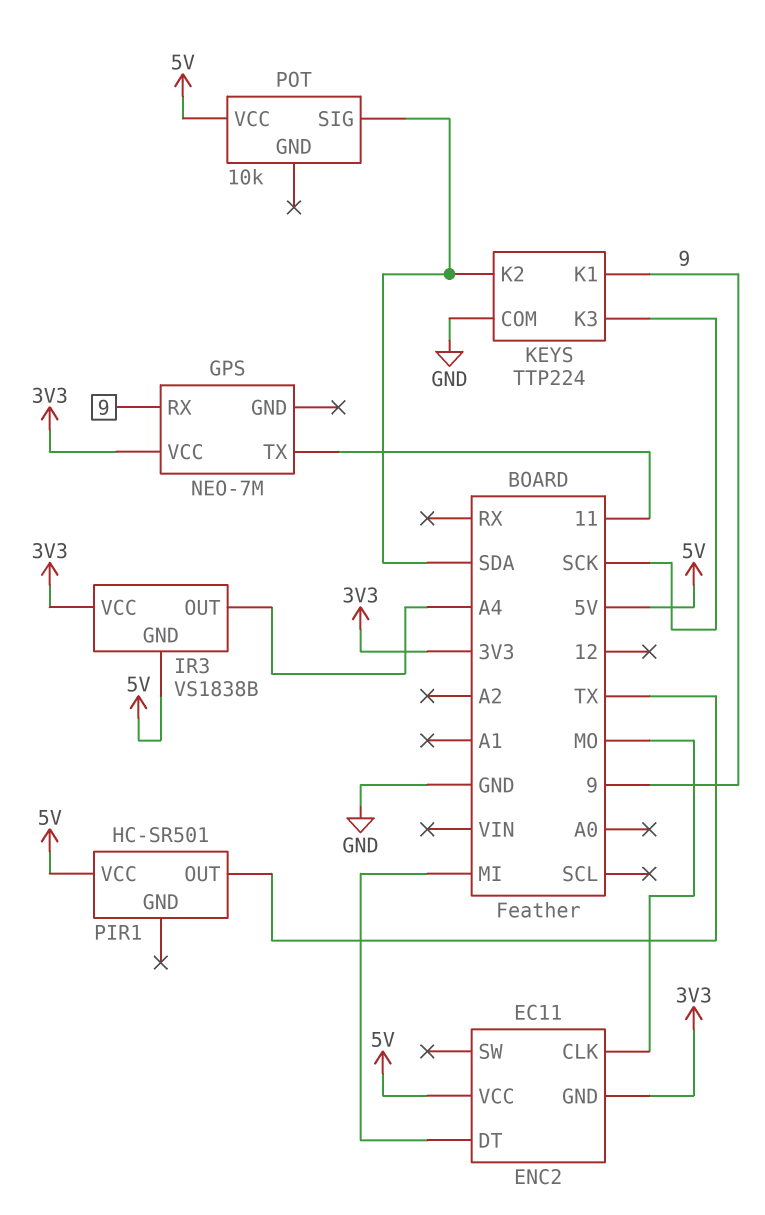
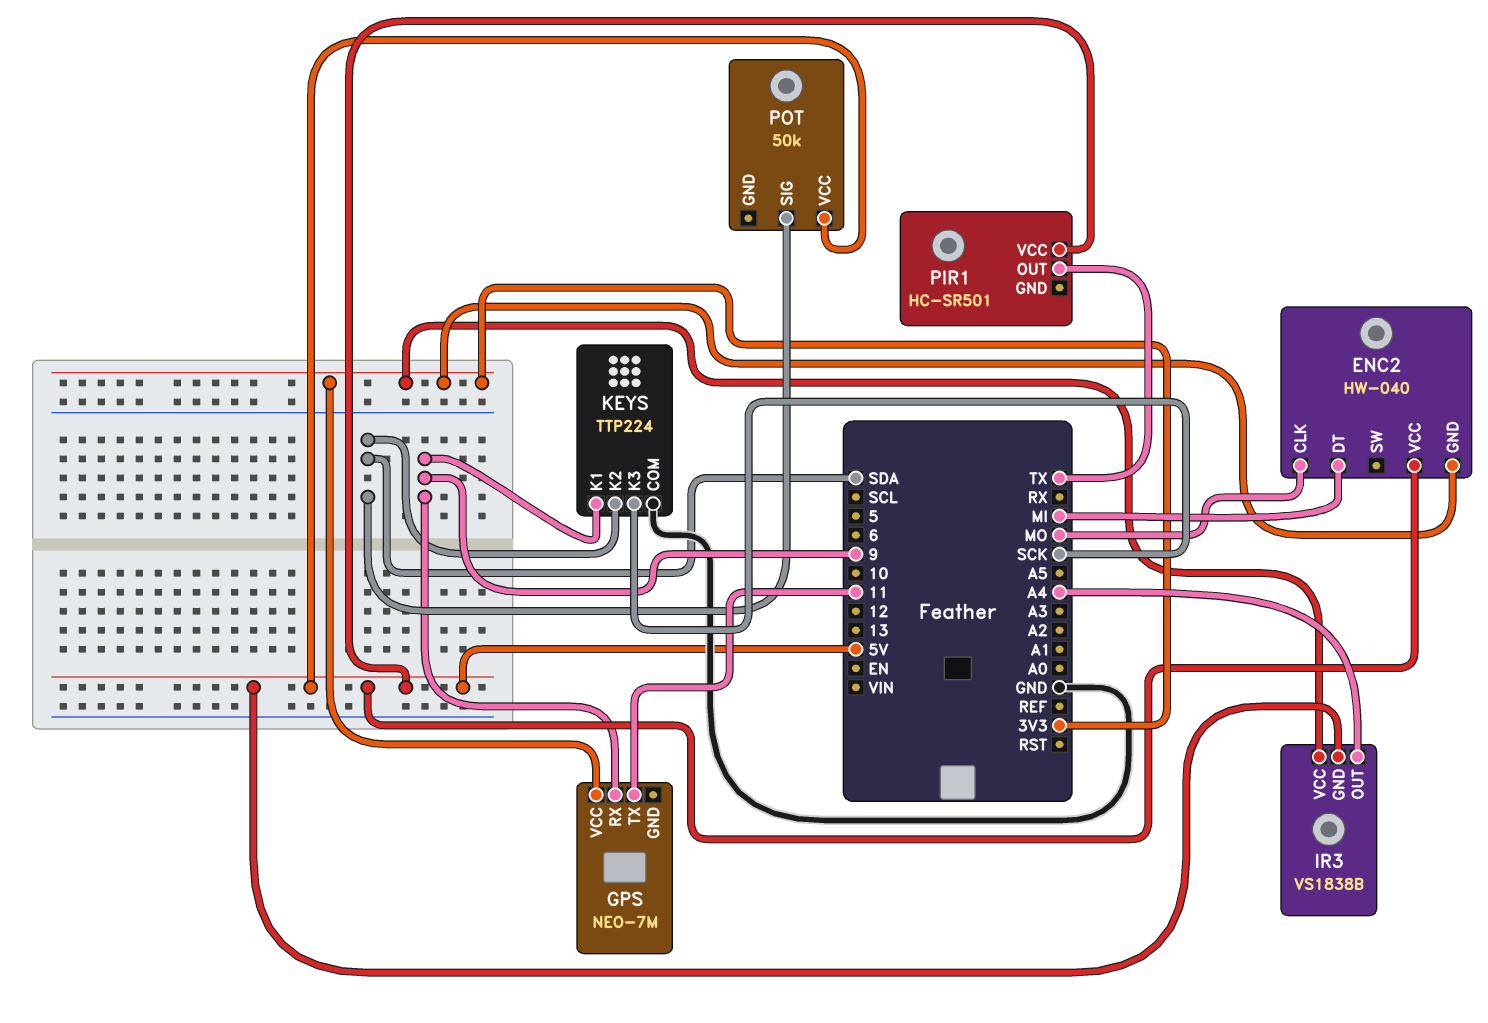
ENC2: EC11 -> HW-040
POT: 10k -> 50k

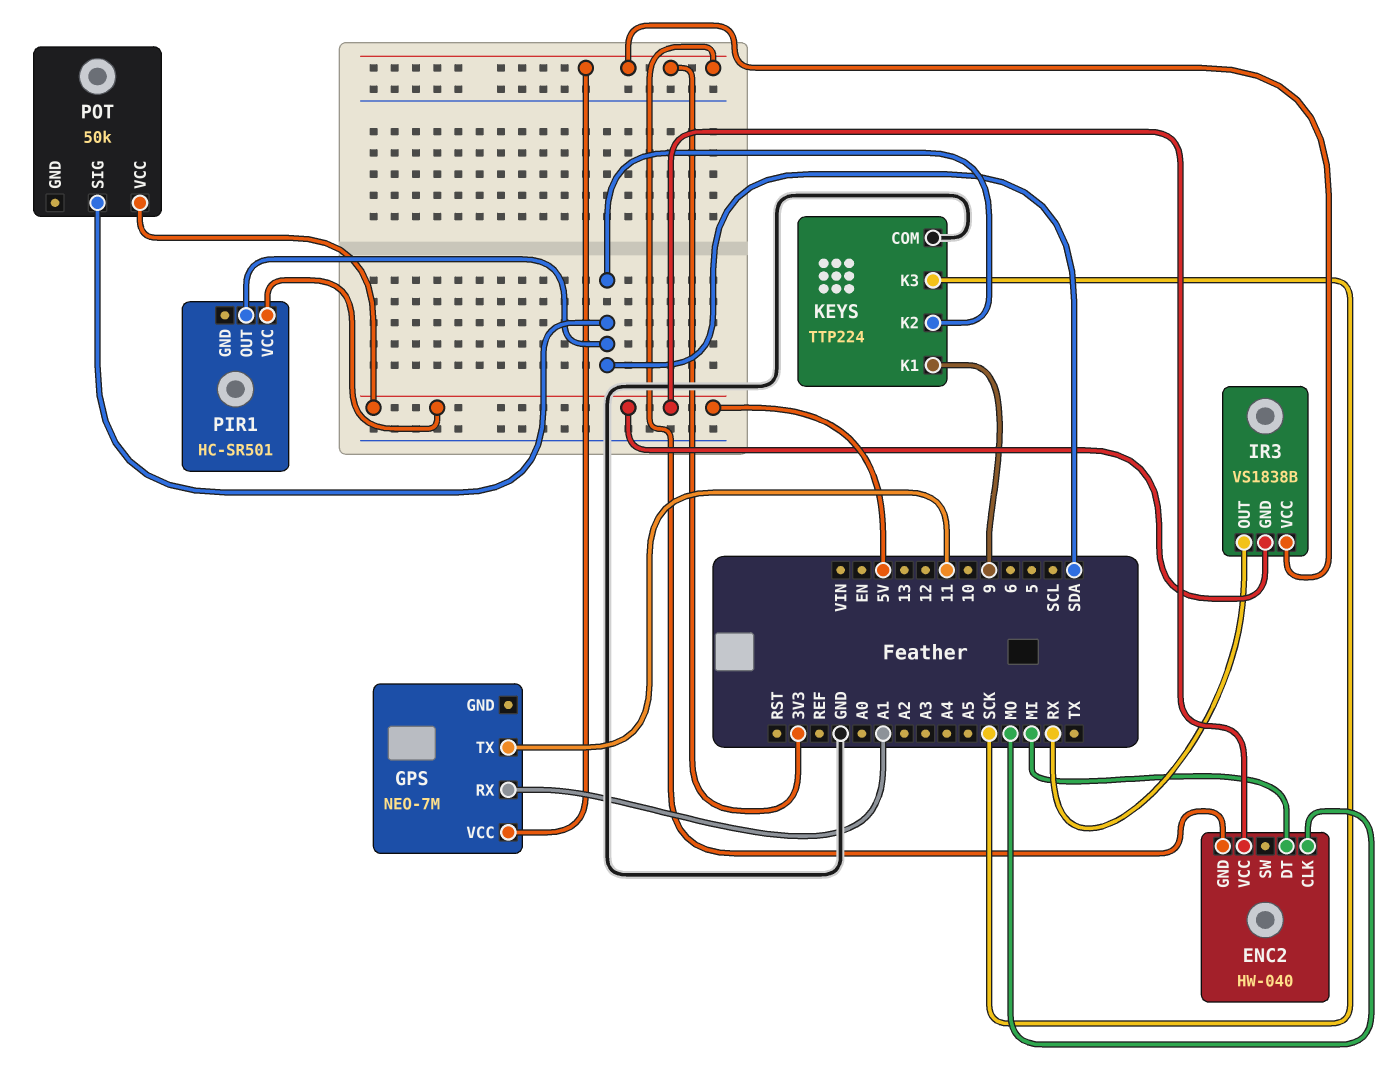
GPS pin RX: 9 -> A1
IR3 pin OUT: A4 -> RX
PIR1 pin OUT: TX -> SDA

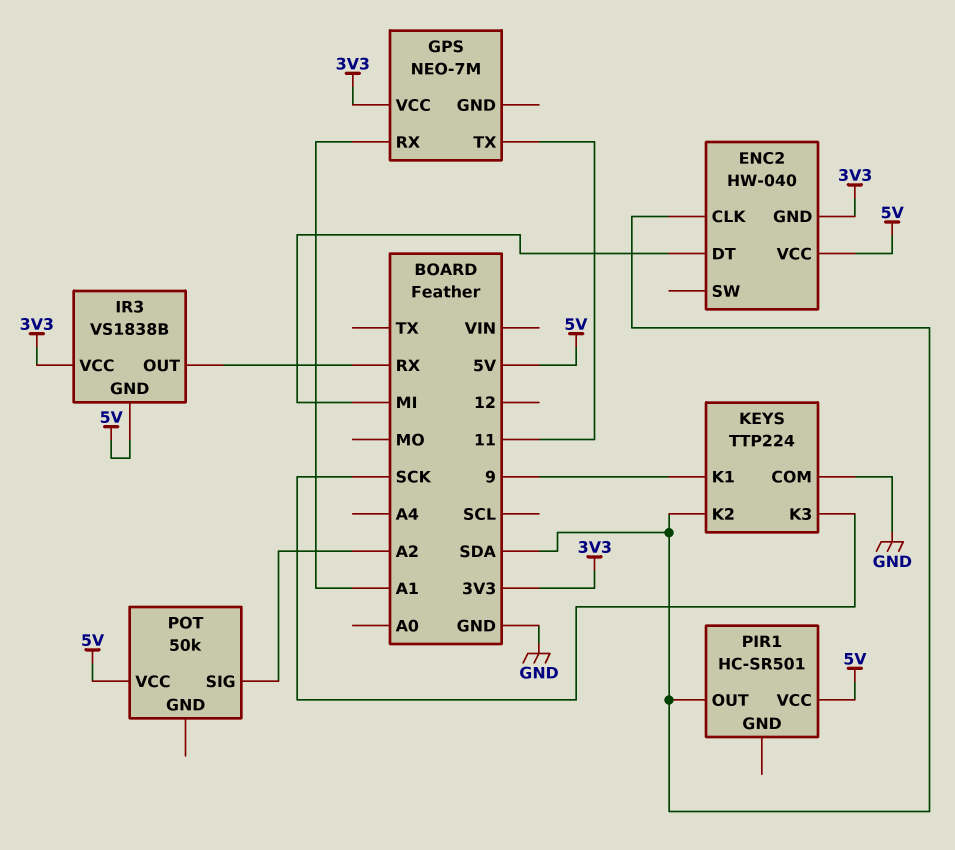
ENC2 pin CLK: MO -> SDA
POT pin SIG: SDA -> A2

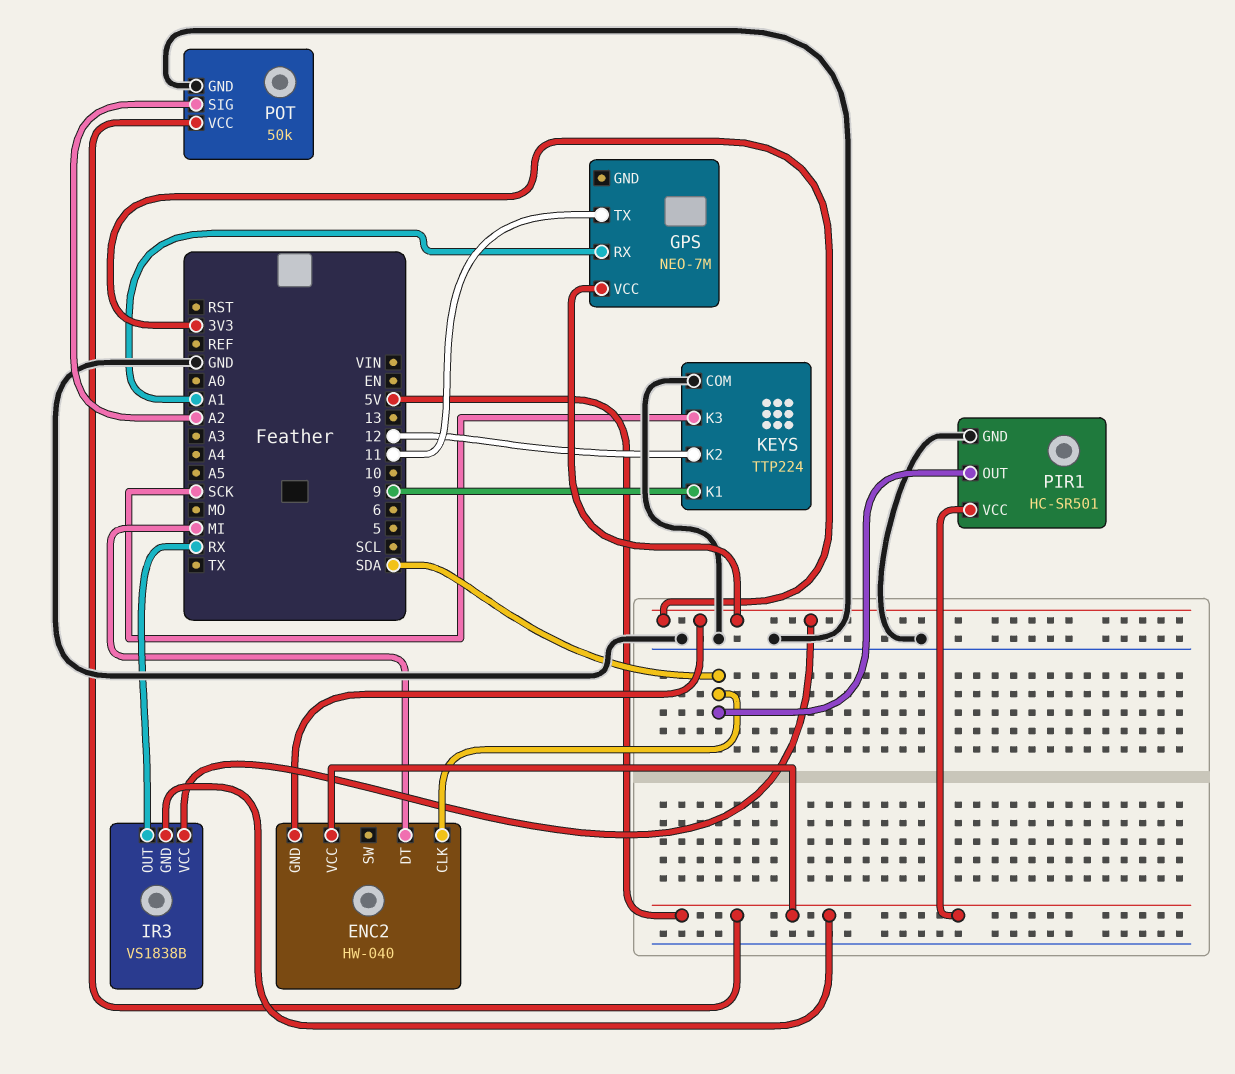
KEYS pin K2: SDA -> 12
PIR1 pin GND: none -> GND
POT pin GND: none -> GND

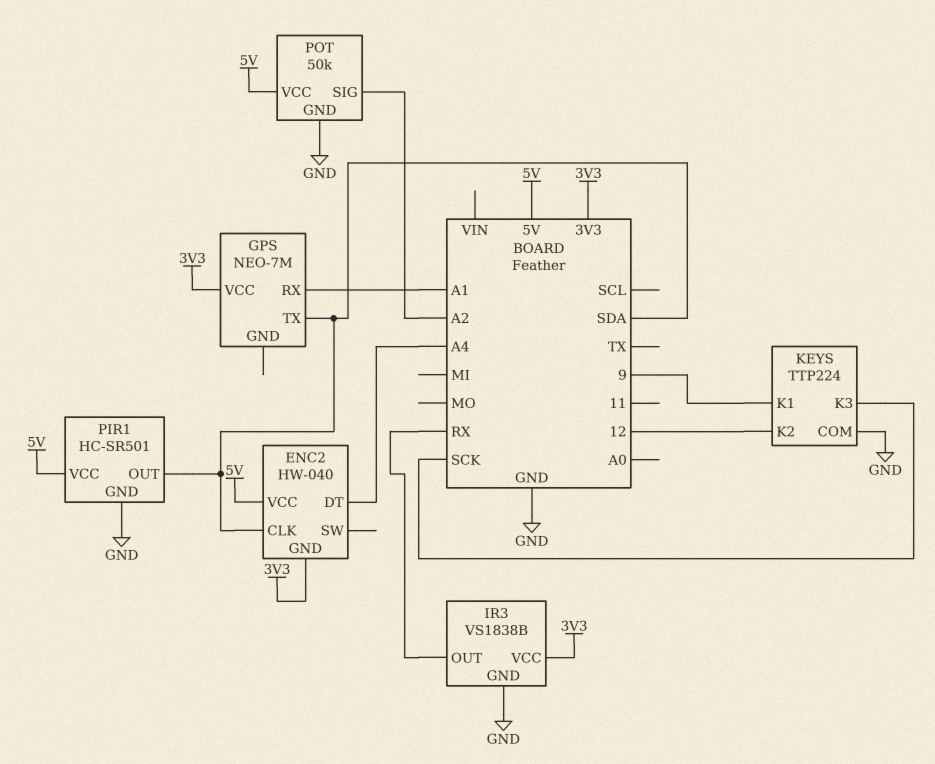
ENC2 pin DT: MI -> A4
GPS pin TX: 11 -> SDA
IR3 pin GND: 5V -> GND

